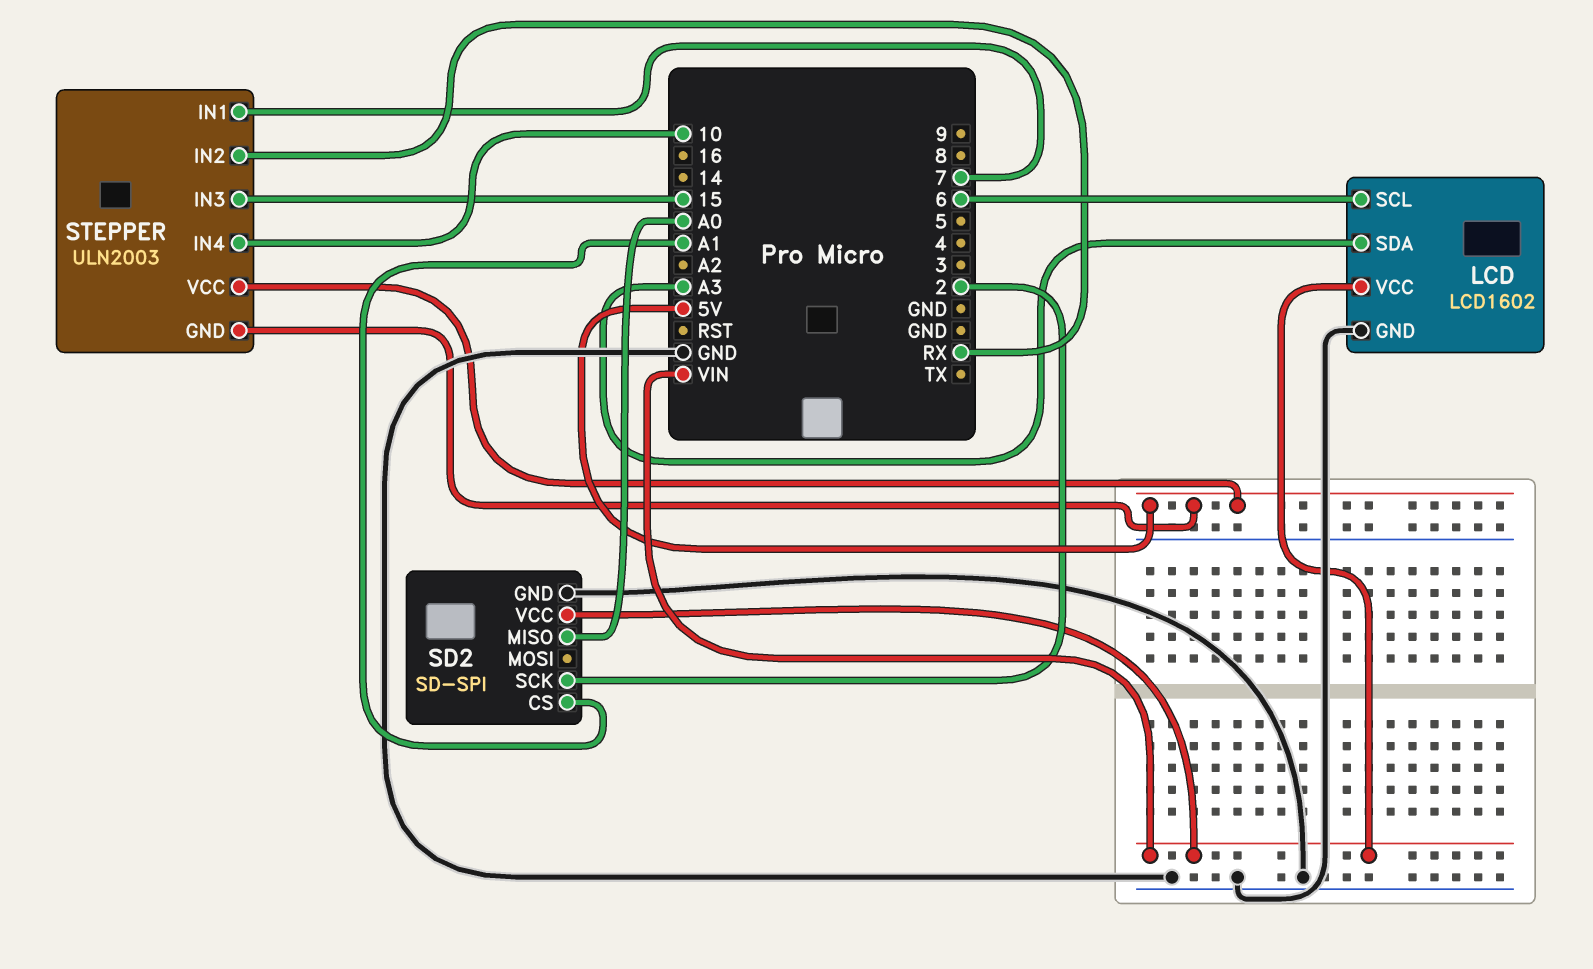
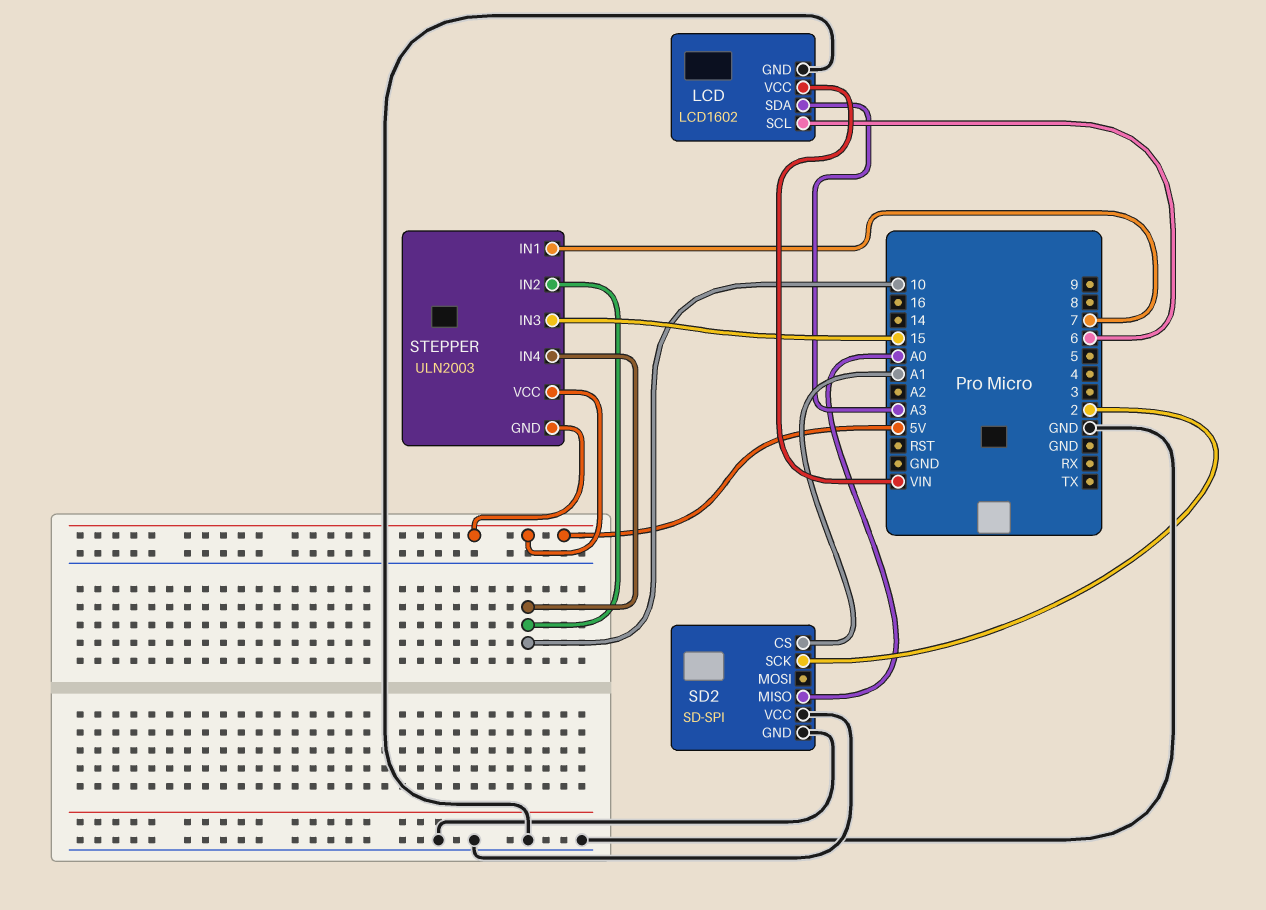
SD2 pin VCC: VIN -> GND
STEPPER pin IN2: RX -> 10

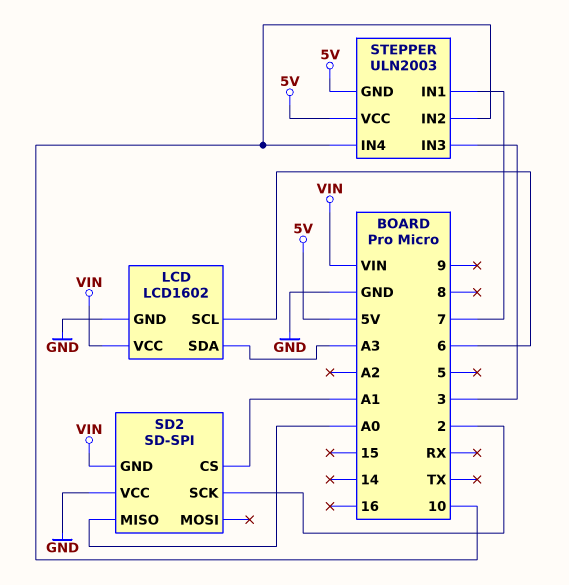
SD2 pin GND: GND -> VIN
STEPPER pin IN3: 15 -> 3

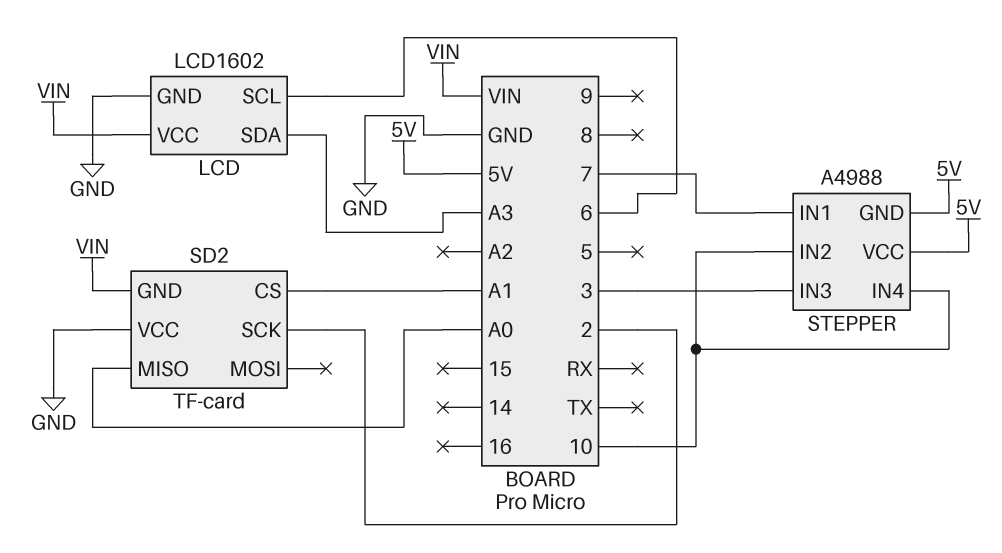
SD2: SD-SPI -> TF-card
STEPPER: ULN2003 -> A4988

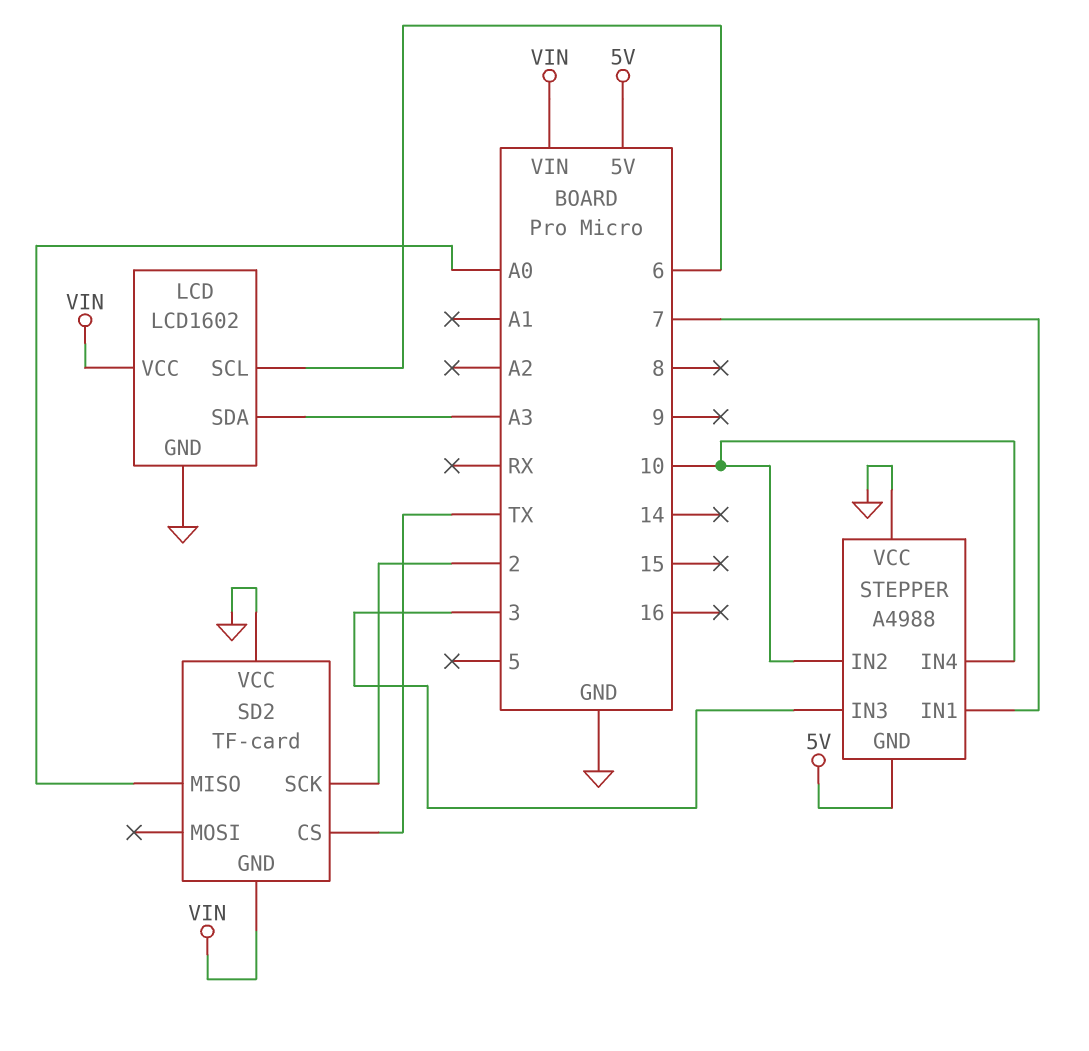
SD2 pin CS: A1 -> TX
STEPPER pin VCC: 5V -> GND

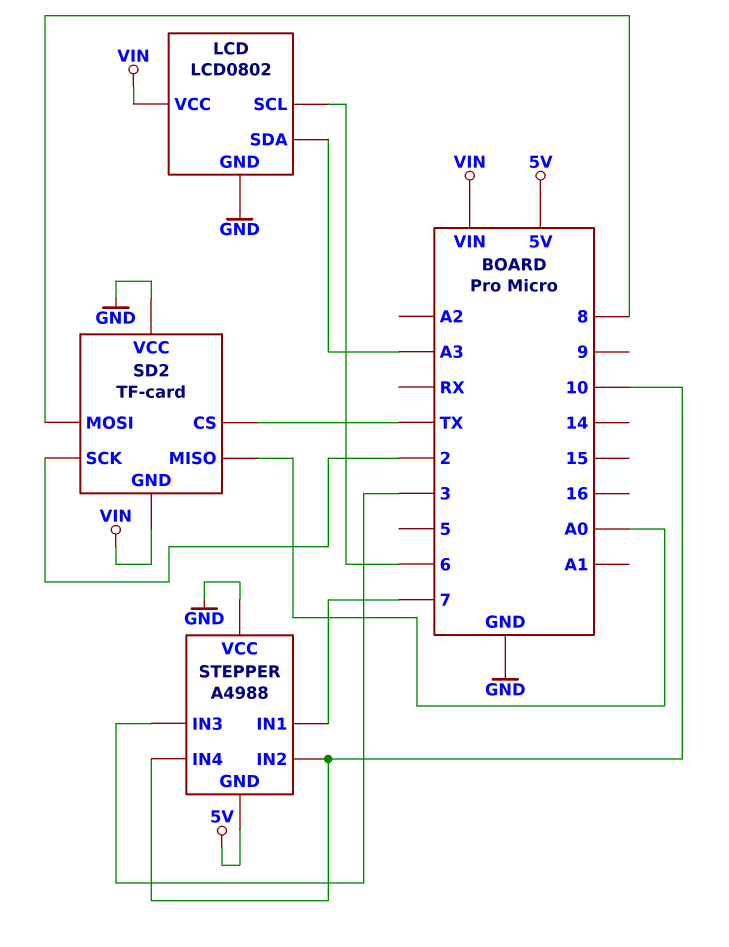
LCD: LCD1602 -> LCD0802
SD2 pin MOSI: none -> 8

